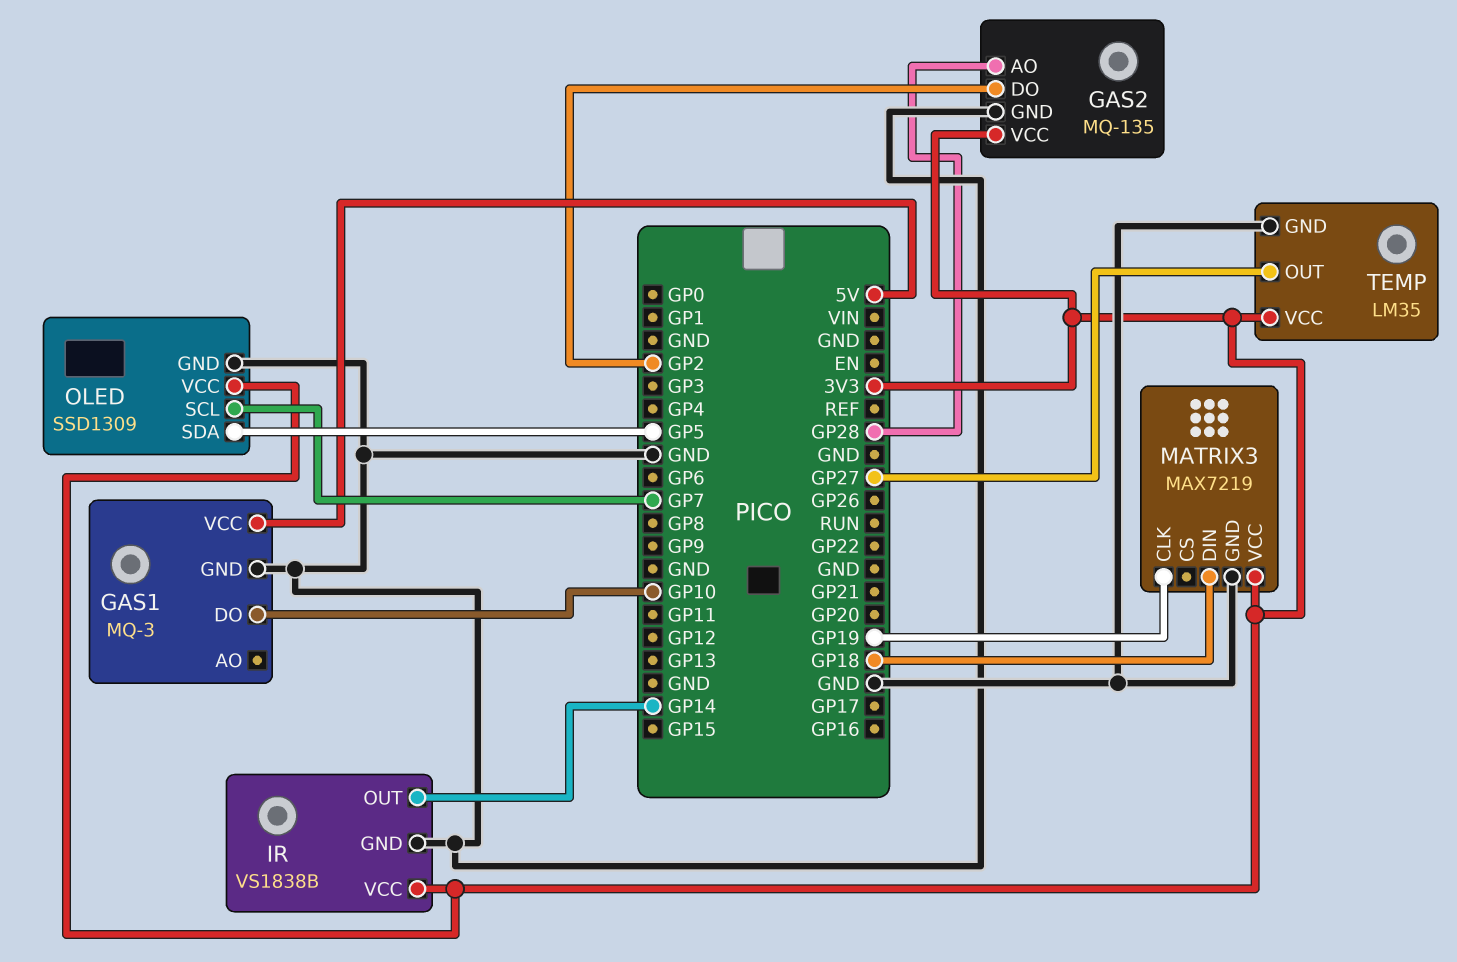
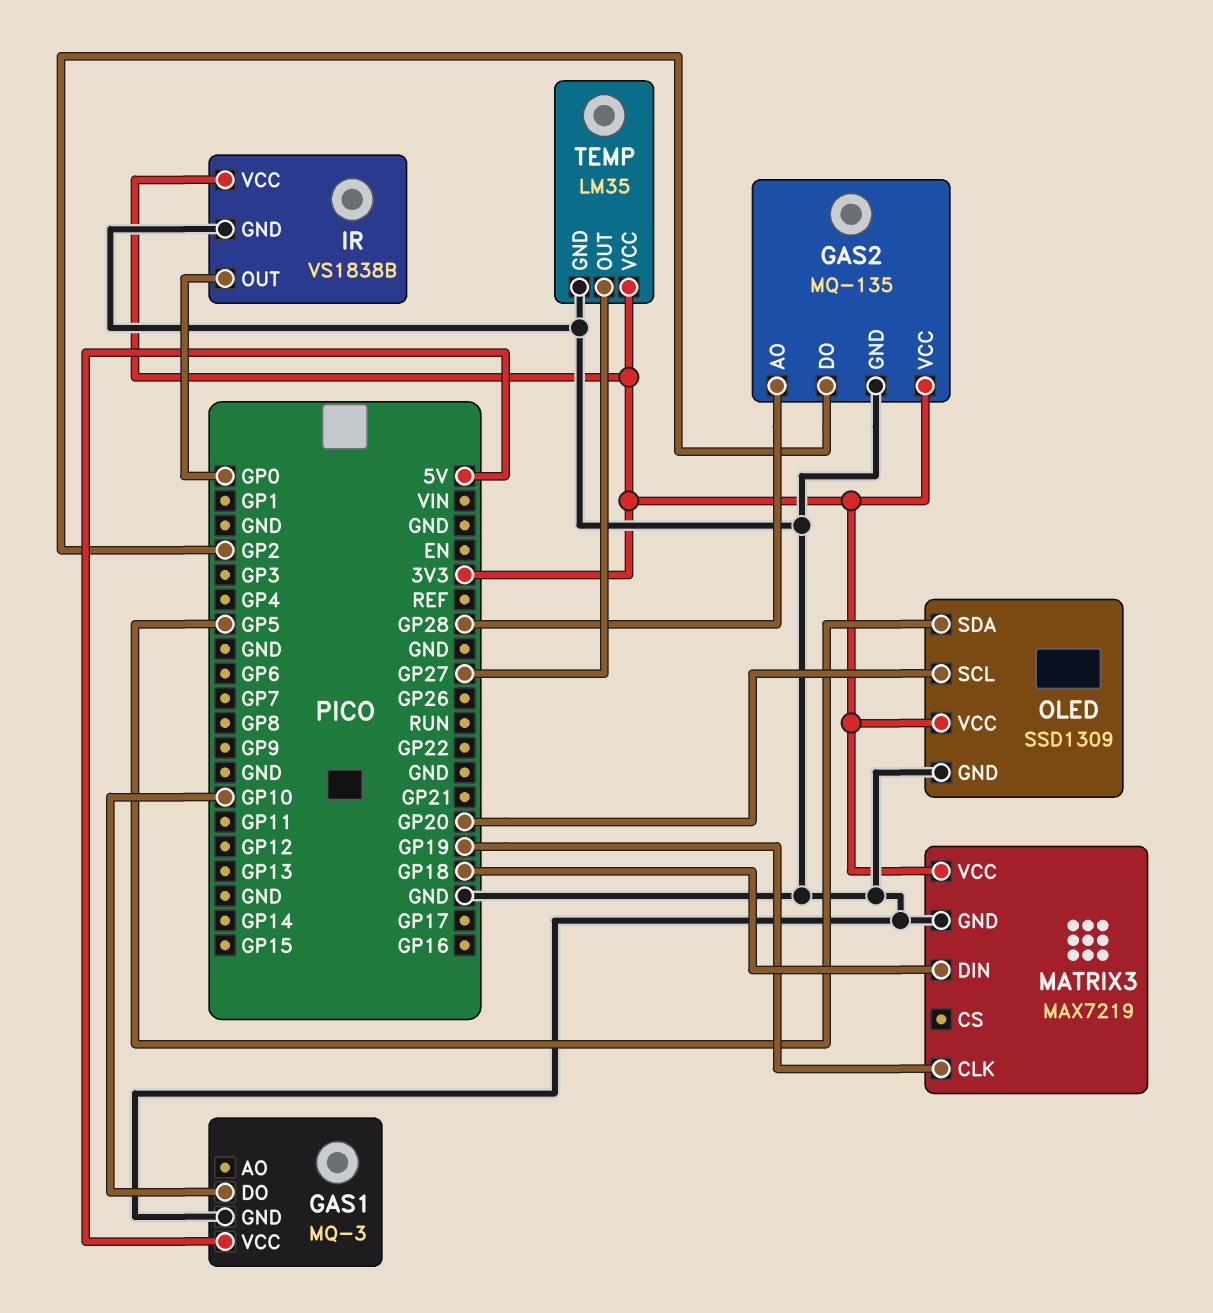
IR pin OUT: GP14 -> GP0
OLED pin SCL: GP7 -> GP20

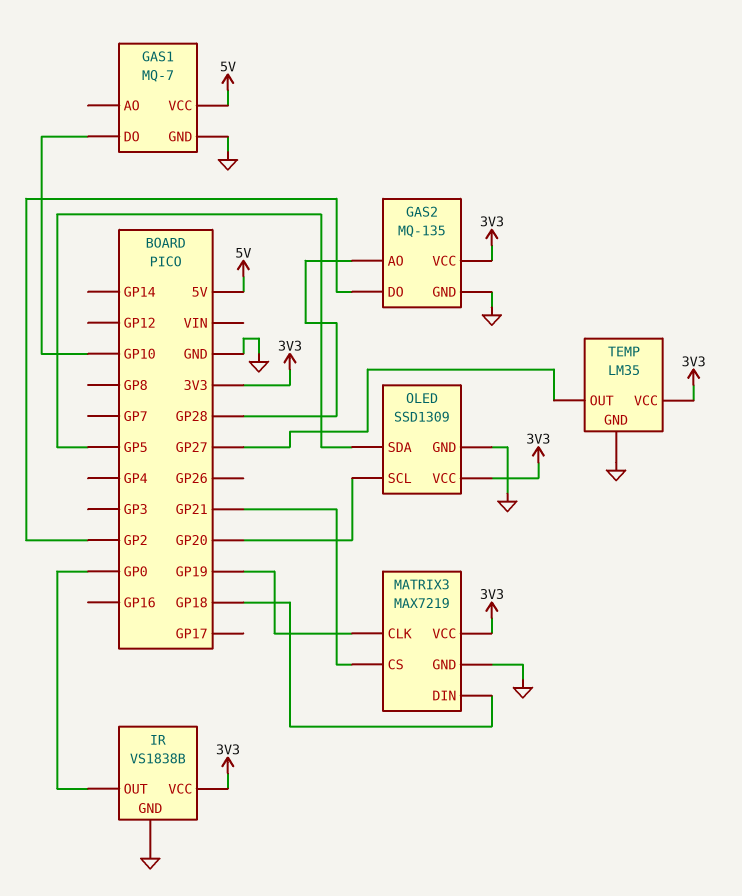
GAS1: MQ-3 -> MQ-7
MATRIX3 pin CS: none -> GP21

